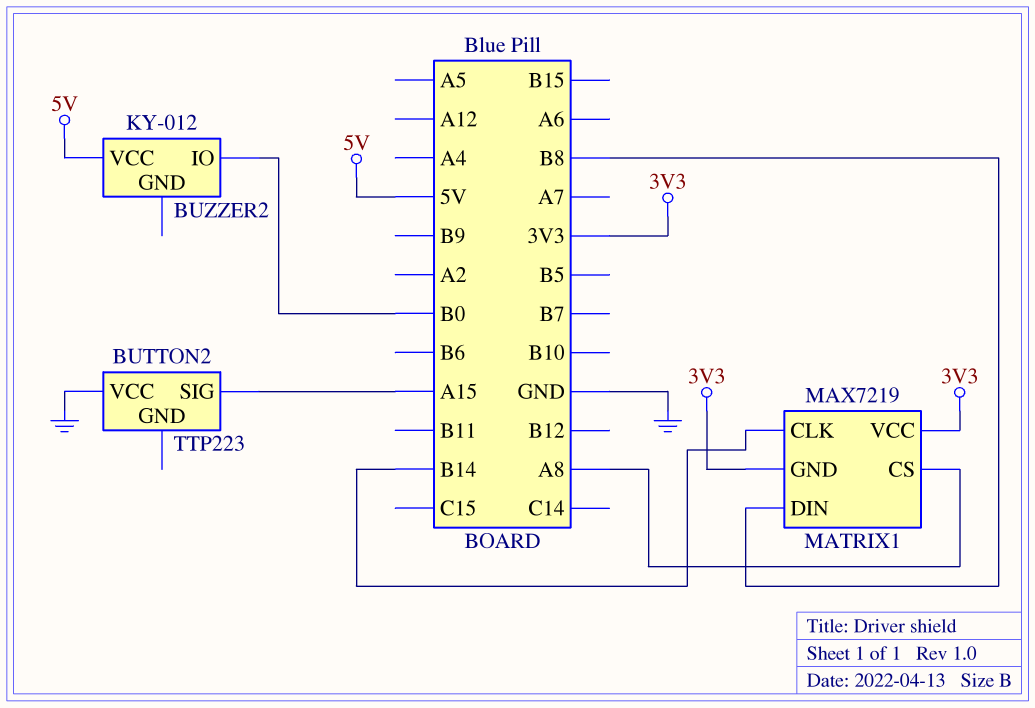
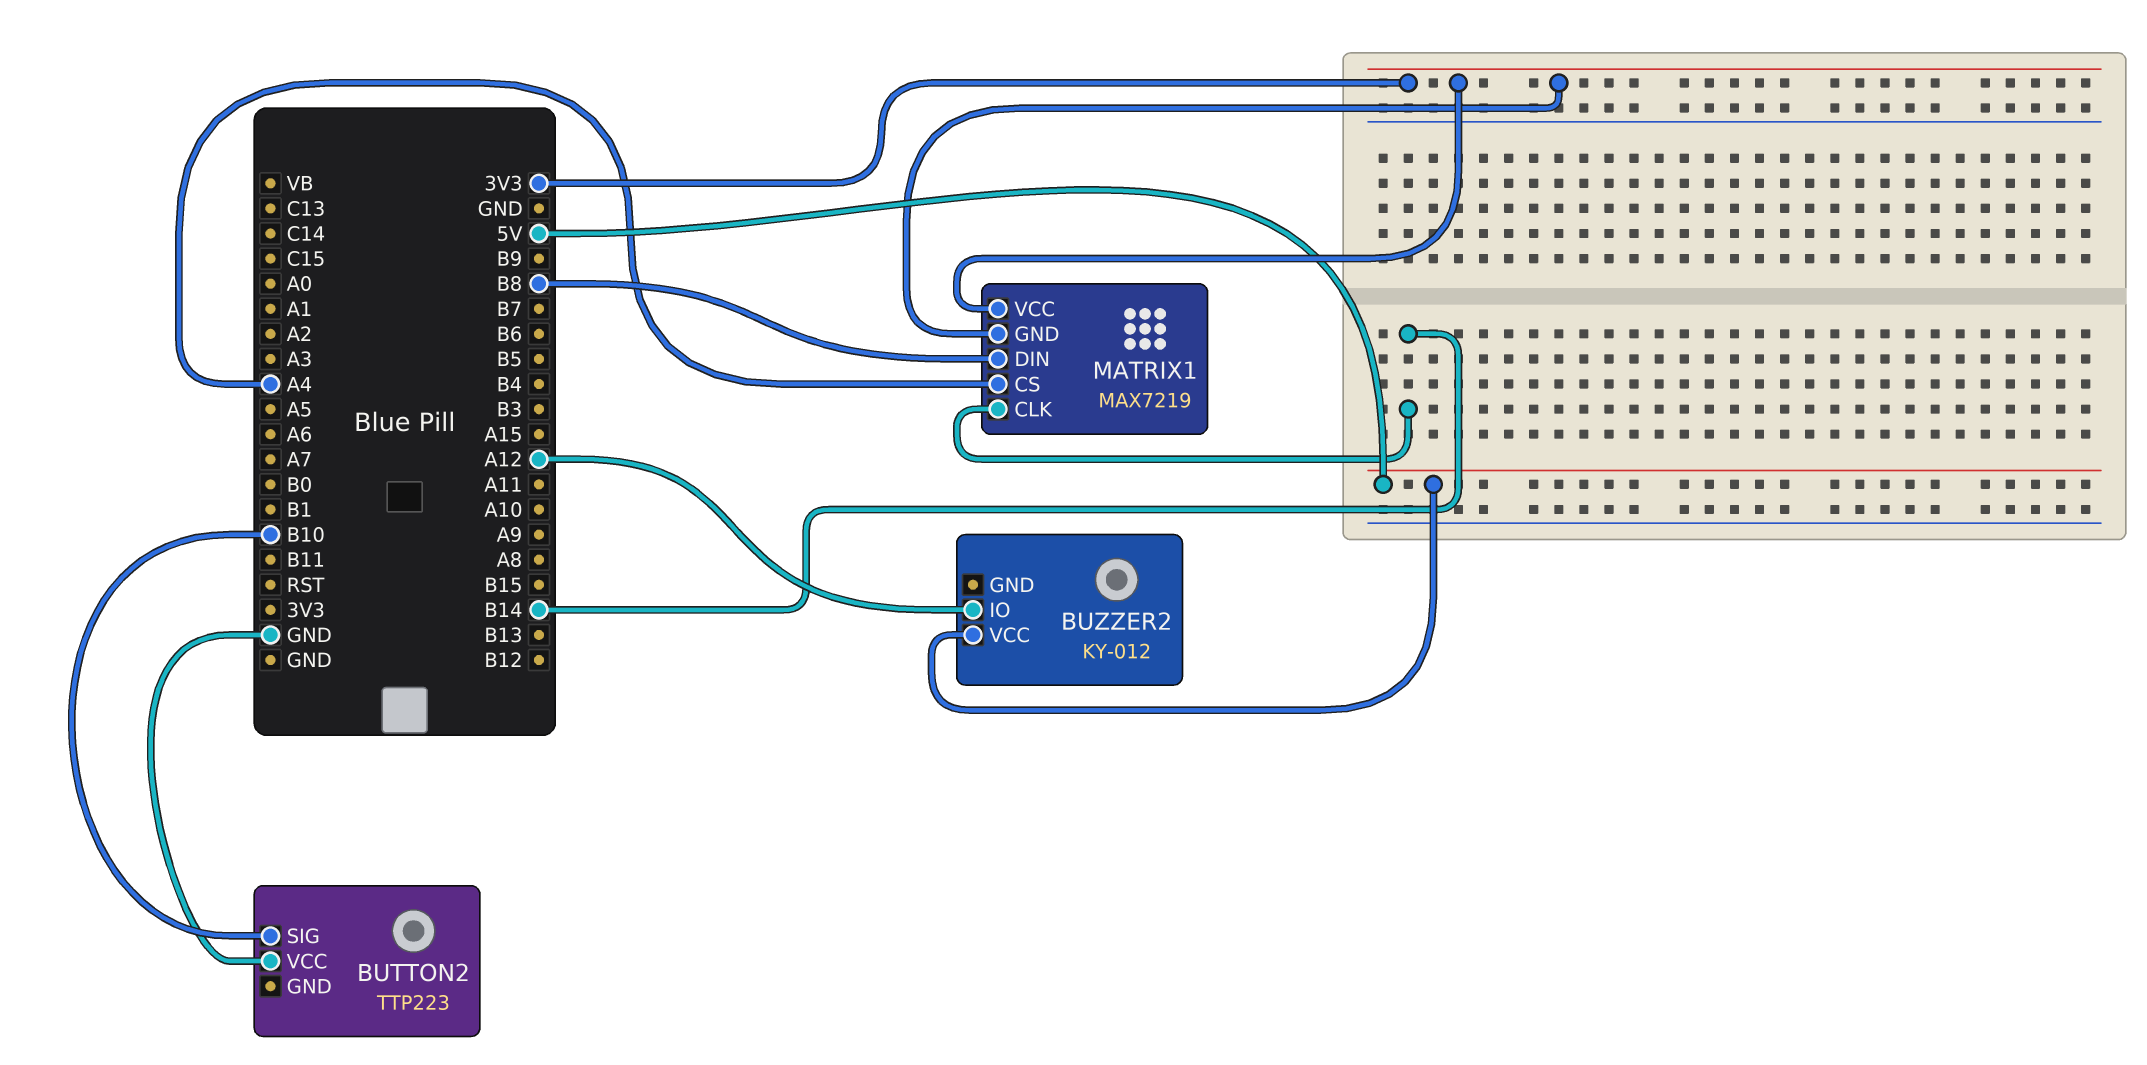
BUTTON2 pin SIG: A15 -> B10
BUZZER2 pin IO: B0 -> A12
MATRIX1 pin CS: A8 -> A4

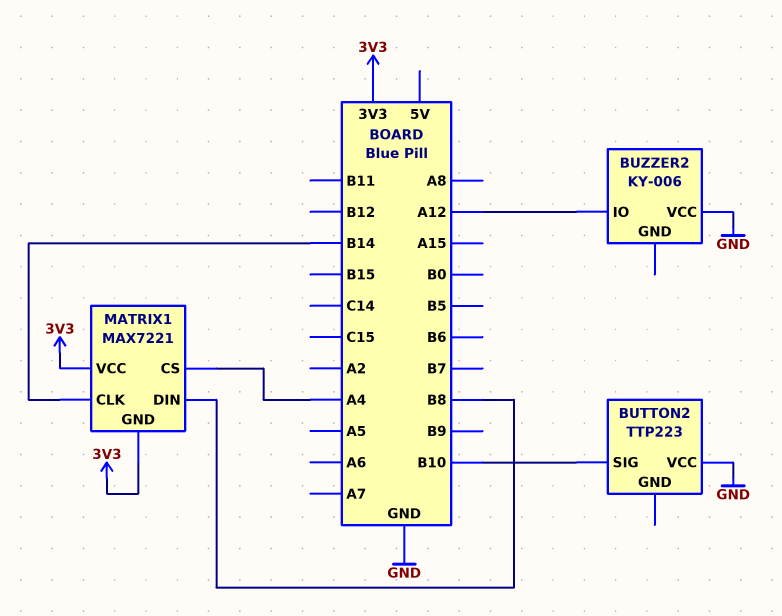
BUZZER2: KY-012 -> KY-006
BUZZER2 pin VCC: 5V -> GND
MATRIX1: MAX7219 -> MAX7221

